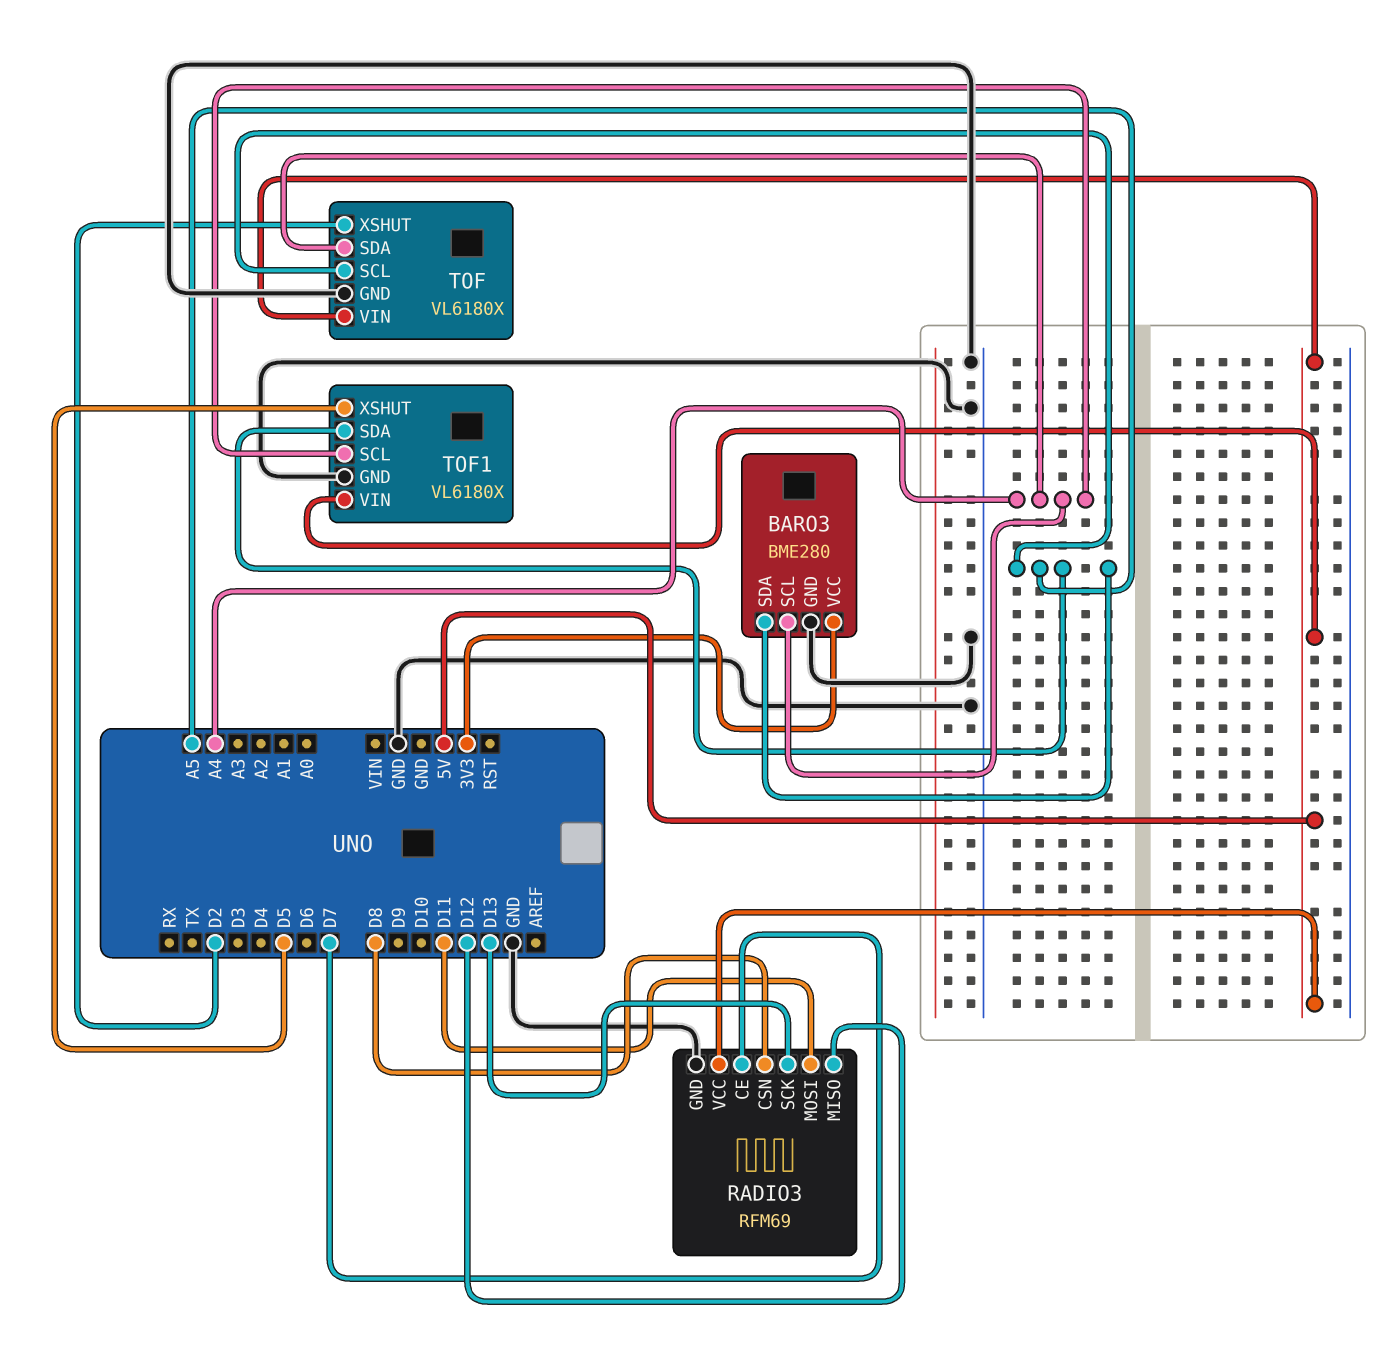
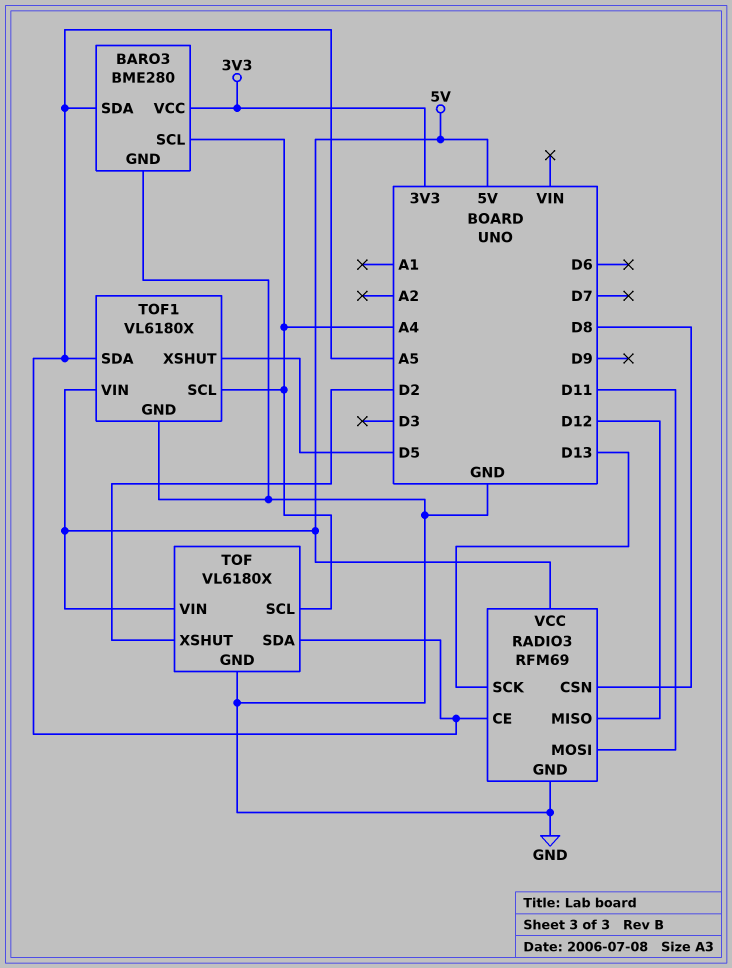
RADIO3 pin CE: D7 -> A5
TOF pin SCL: A5 -> A4
TOF pin SDA: A4 -> A5

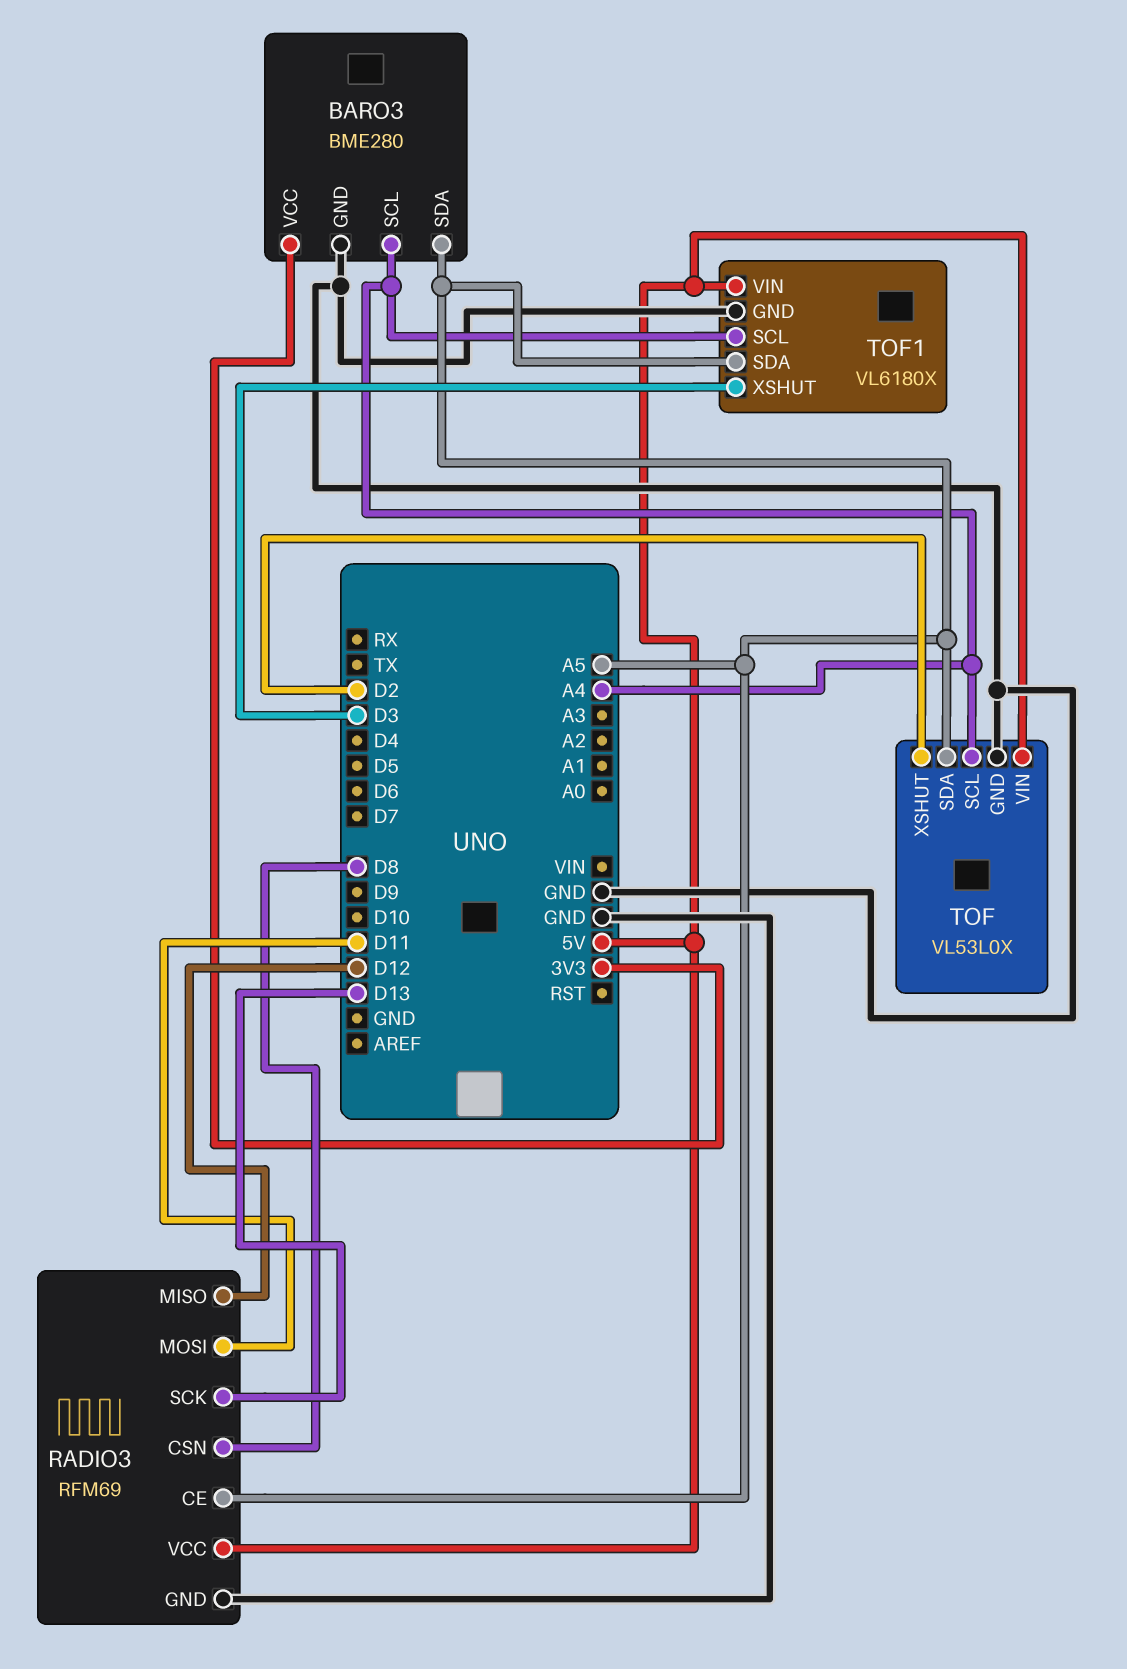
TOF: VL6180X -> VL53L0X
TOF1 pin XSHUT: D5 -> D3

